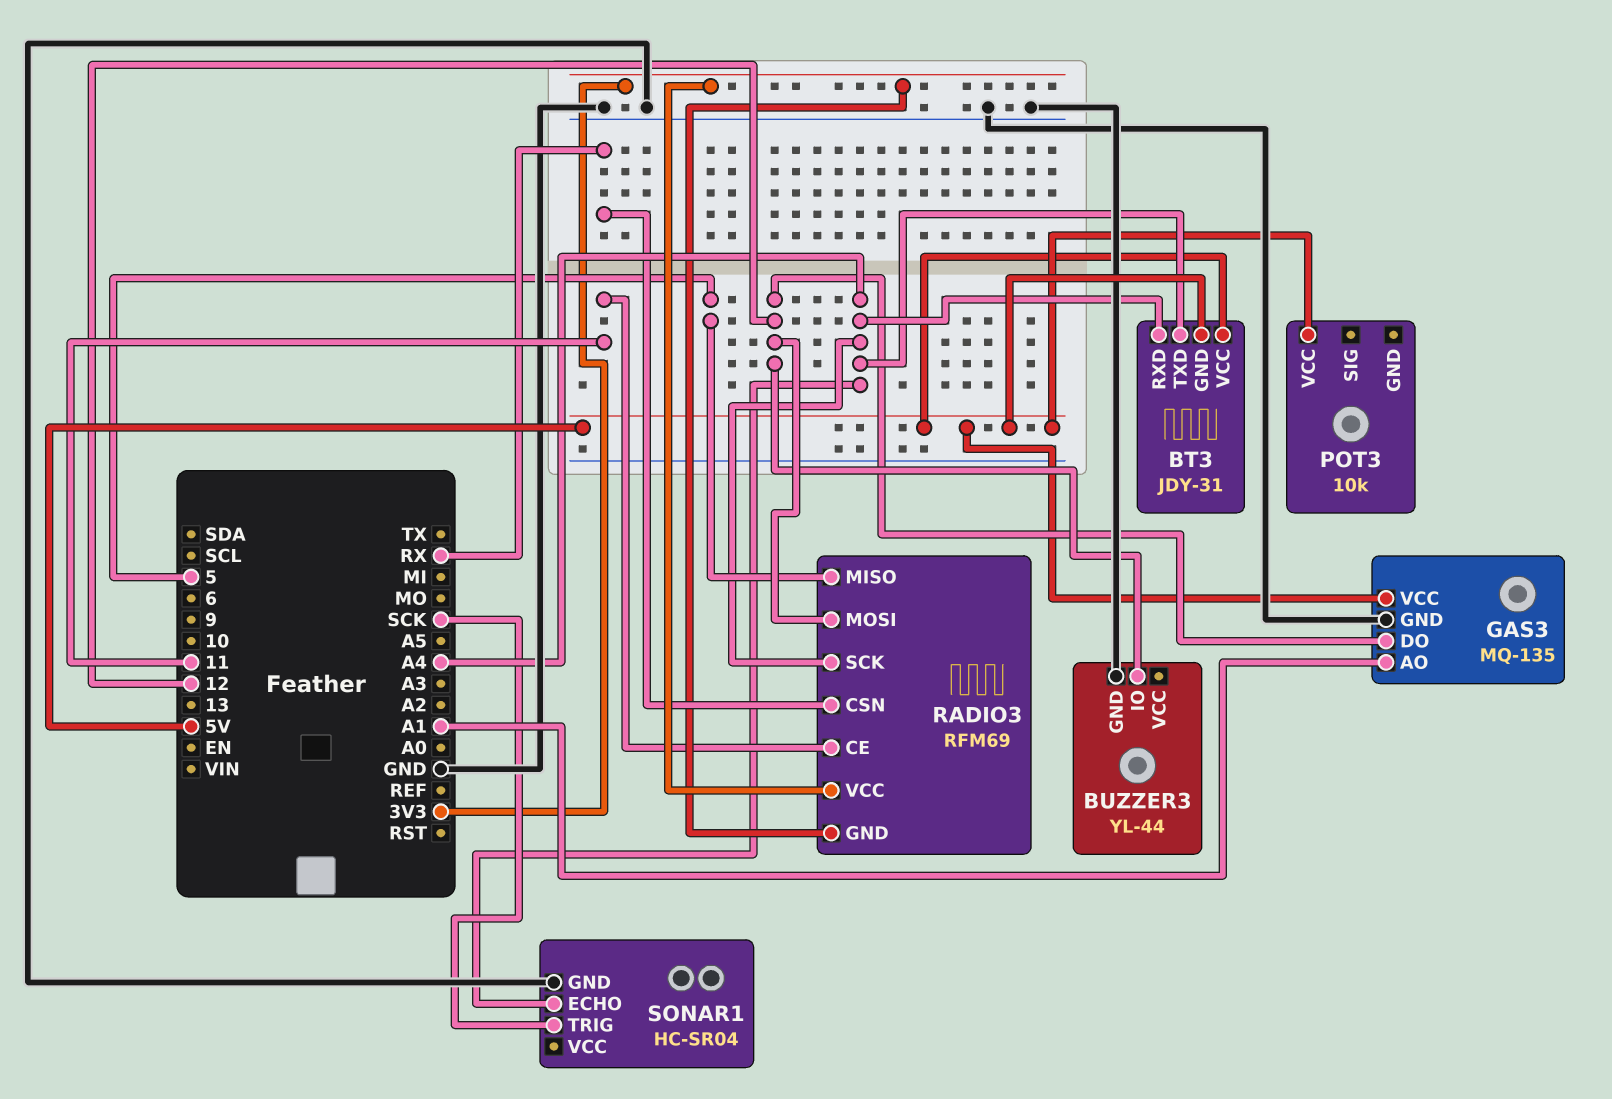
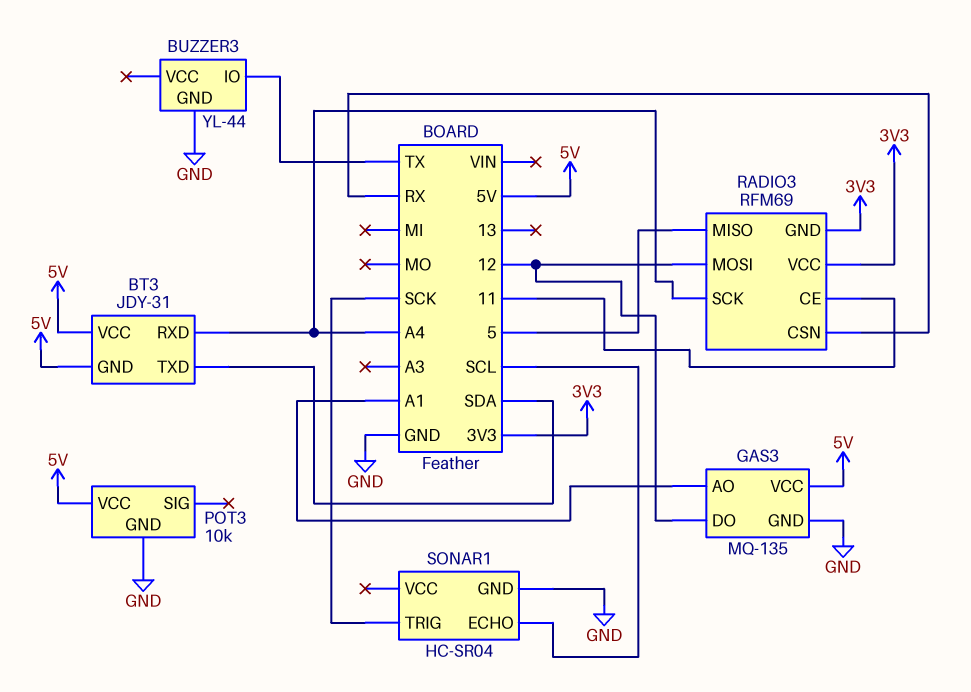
BT3 pin TXD: A4 -> SDA
BUZZER3 pin IO: 12 -> TX
POT3 pin GND: none -> GND
SONAR1 pin ECHO: A4 -> SCL

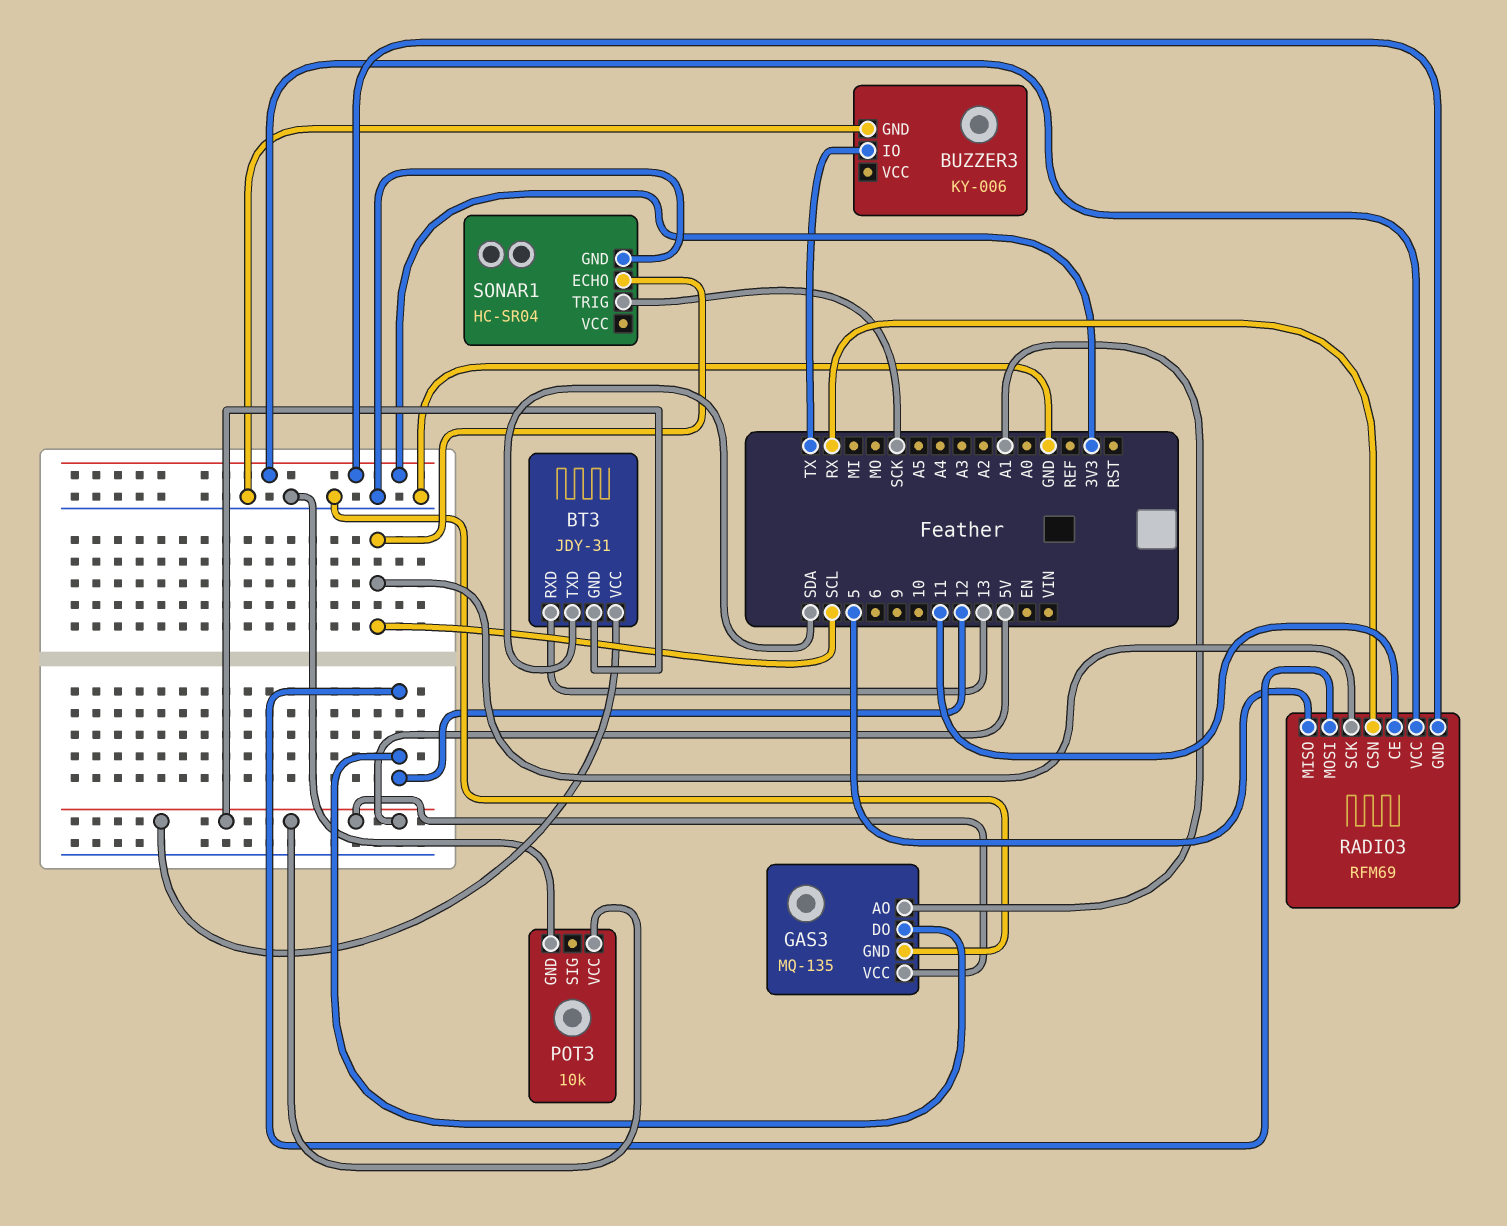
BT3 pin RXD: A4 -> 13
BUZZER3: YL-44 -> KY-006
RADIO3 pin SCK: A4 -> SCL

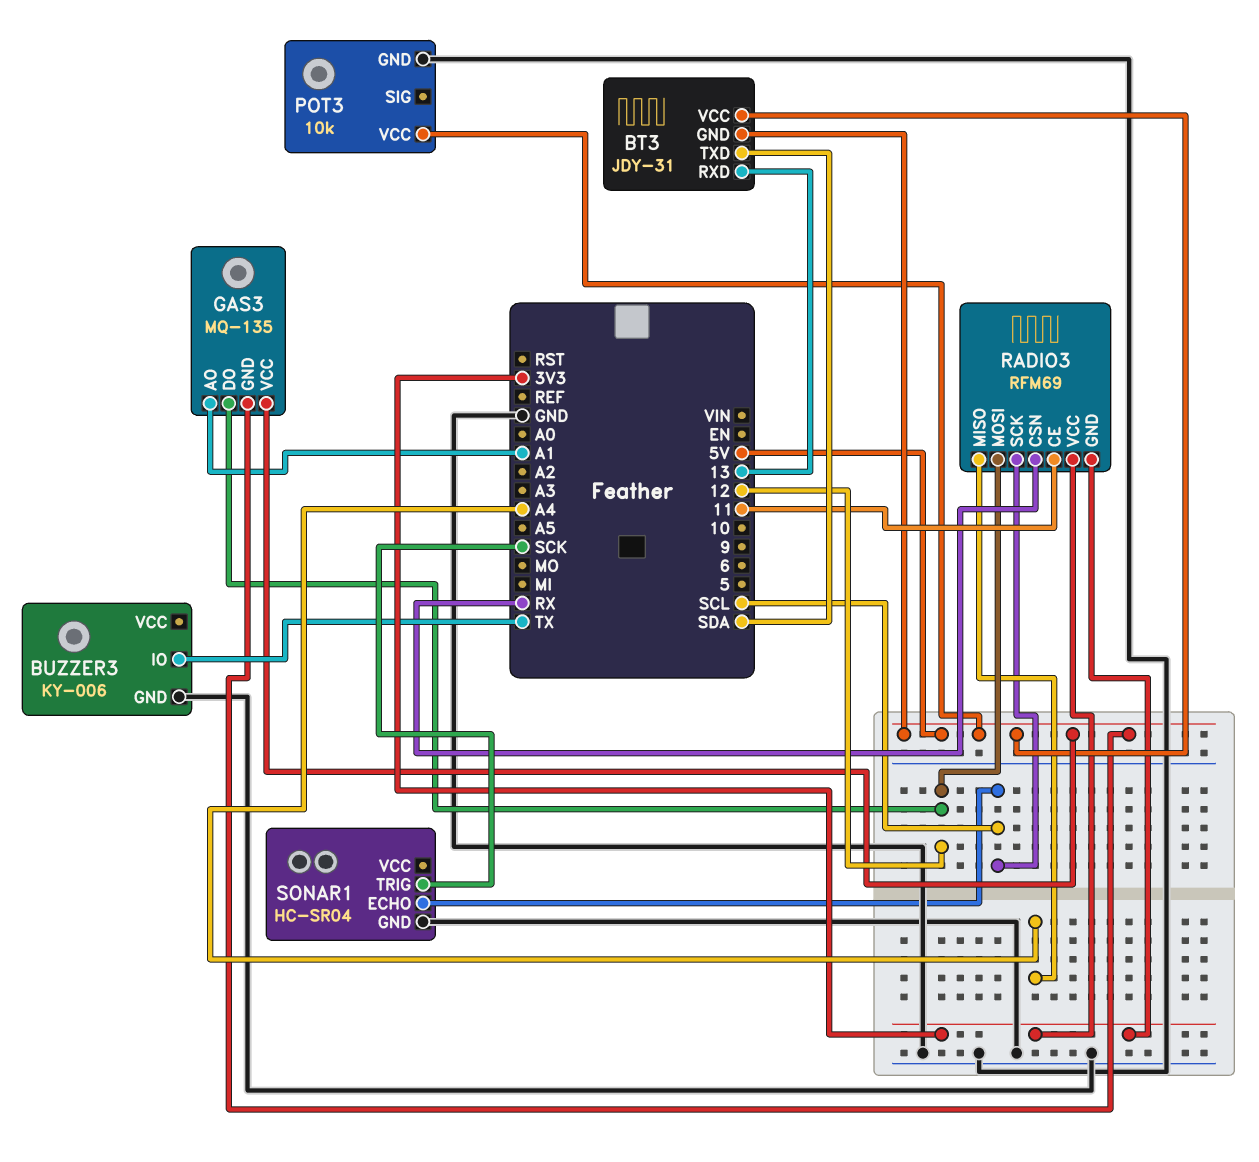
GAS3 pin GND: GND -> 5V
RADIO3 pin MISO: 5 -> A4

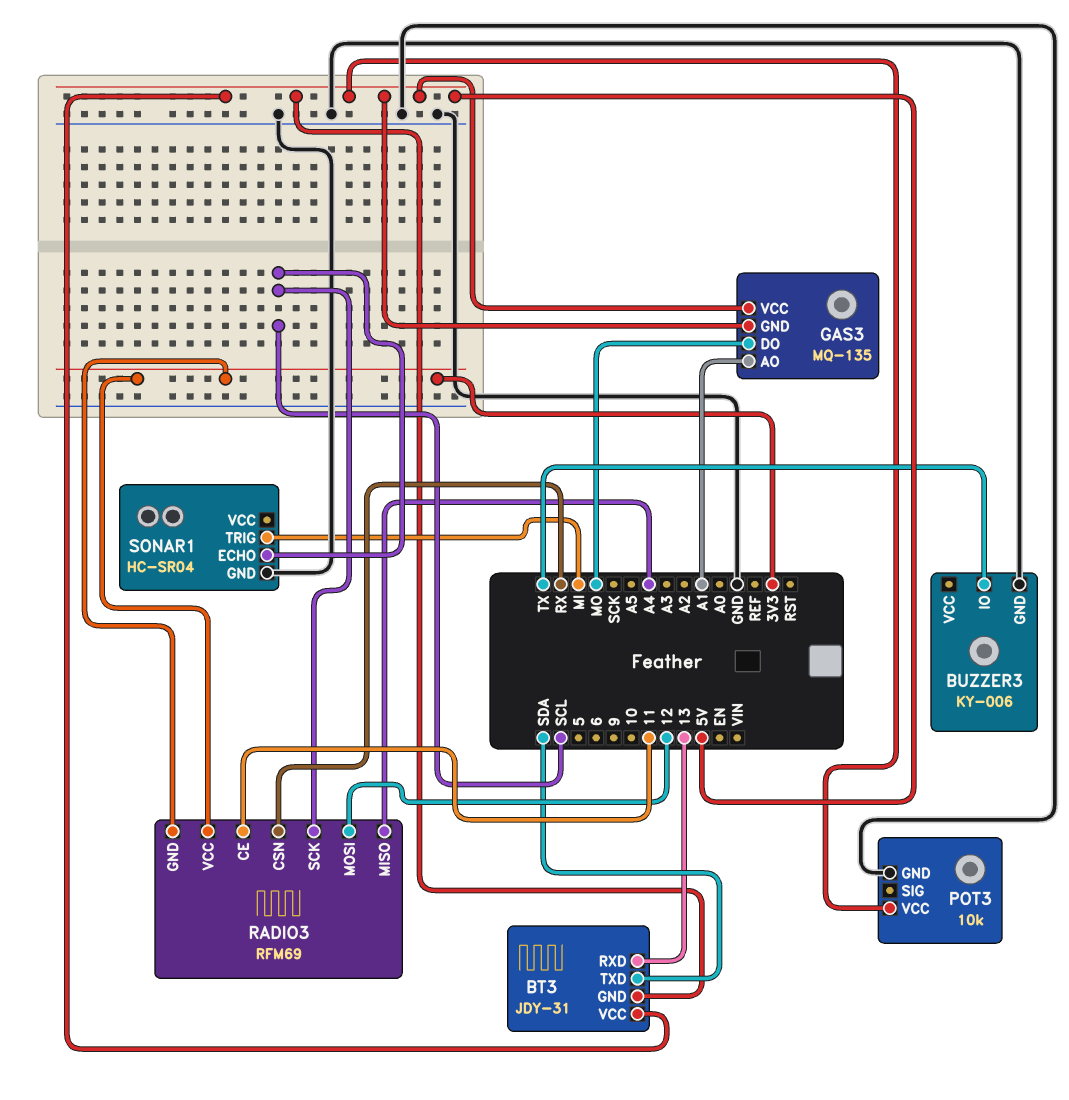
GAS3 pin DO: 12 -> MO
SONAR1 pin TRIG: SCK -> MI

